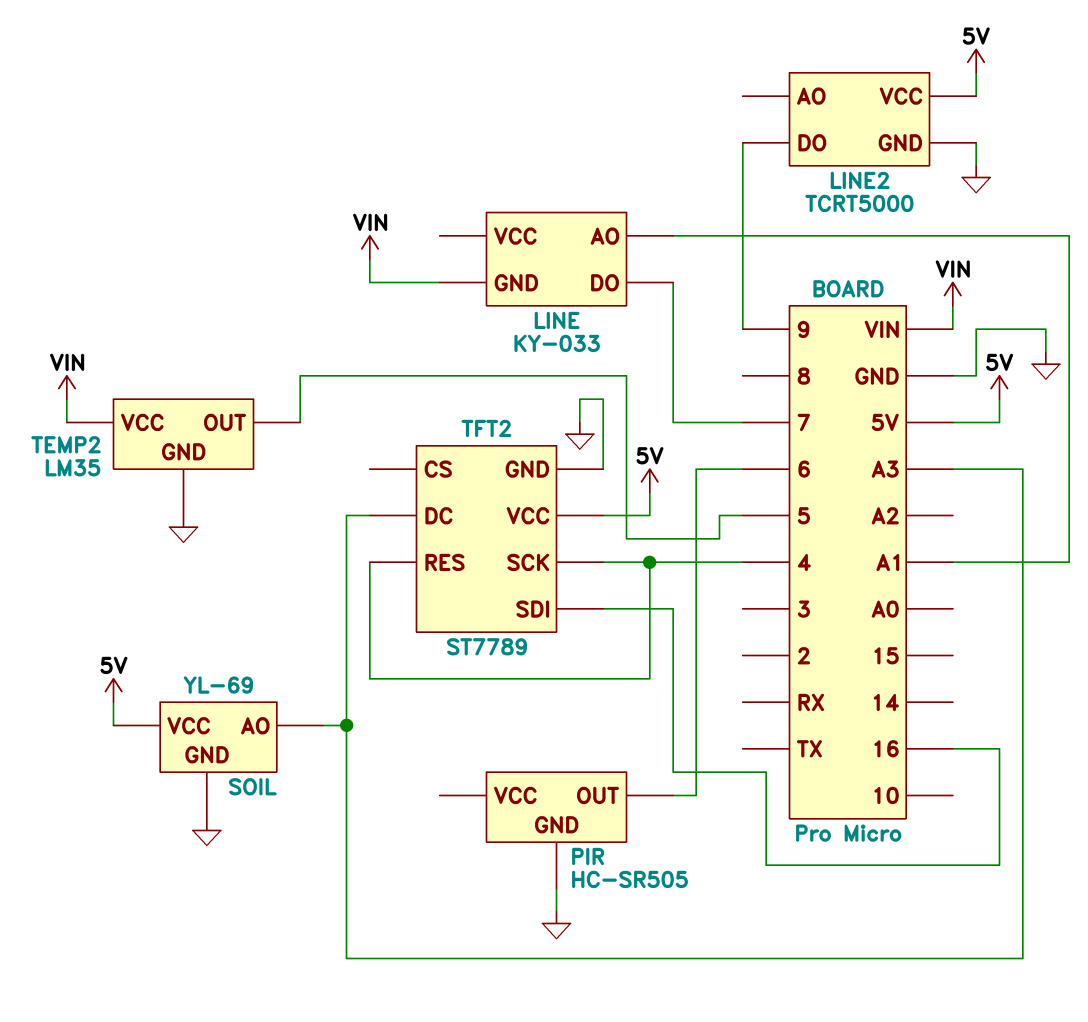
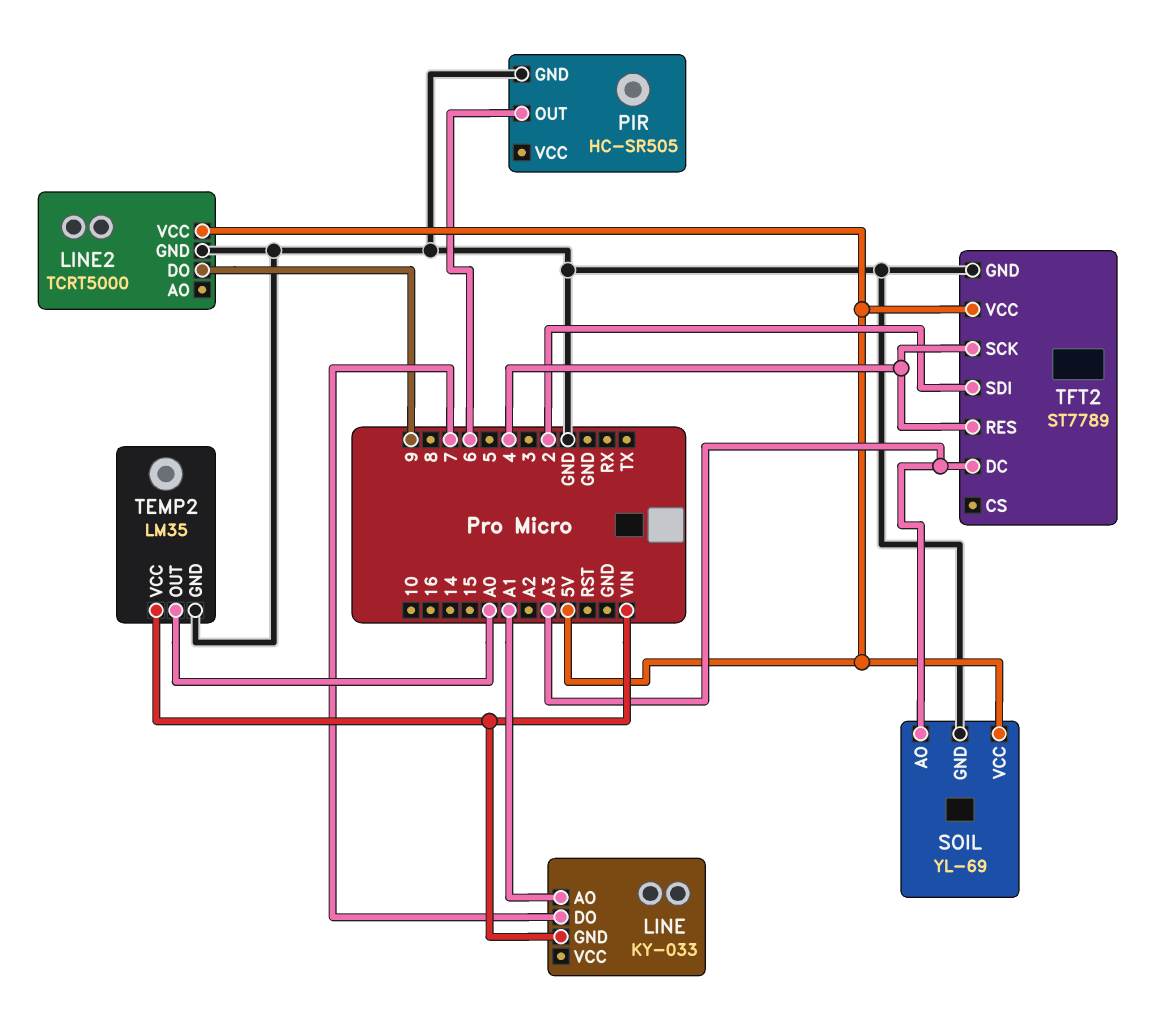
TEMP2 pin OUT: 5 -> A0
TFT2 pin SDI: 16 -> 2

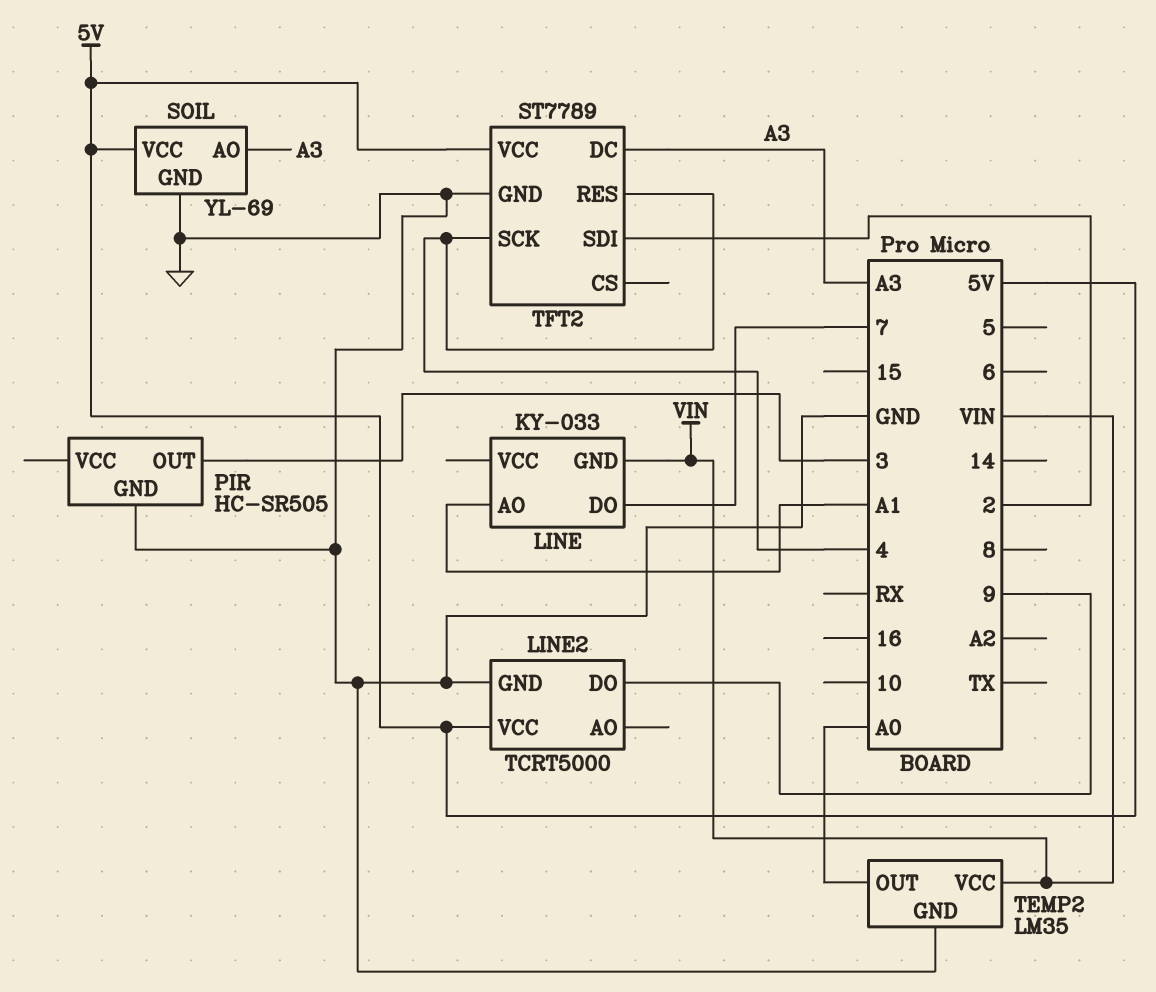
PIR pin OUT: 6 -> 3

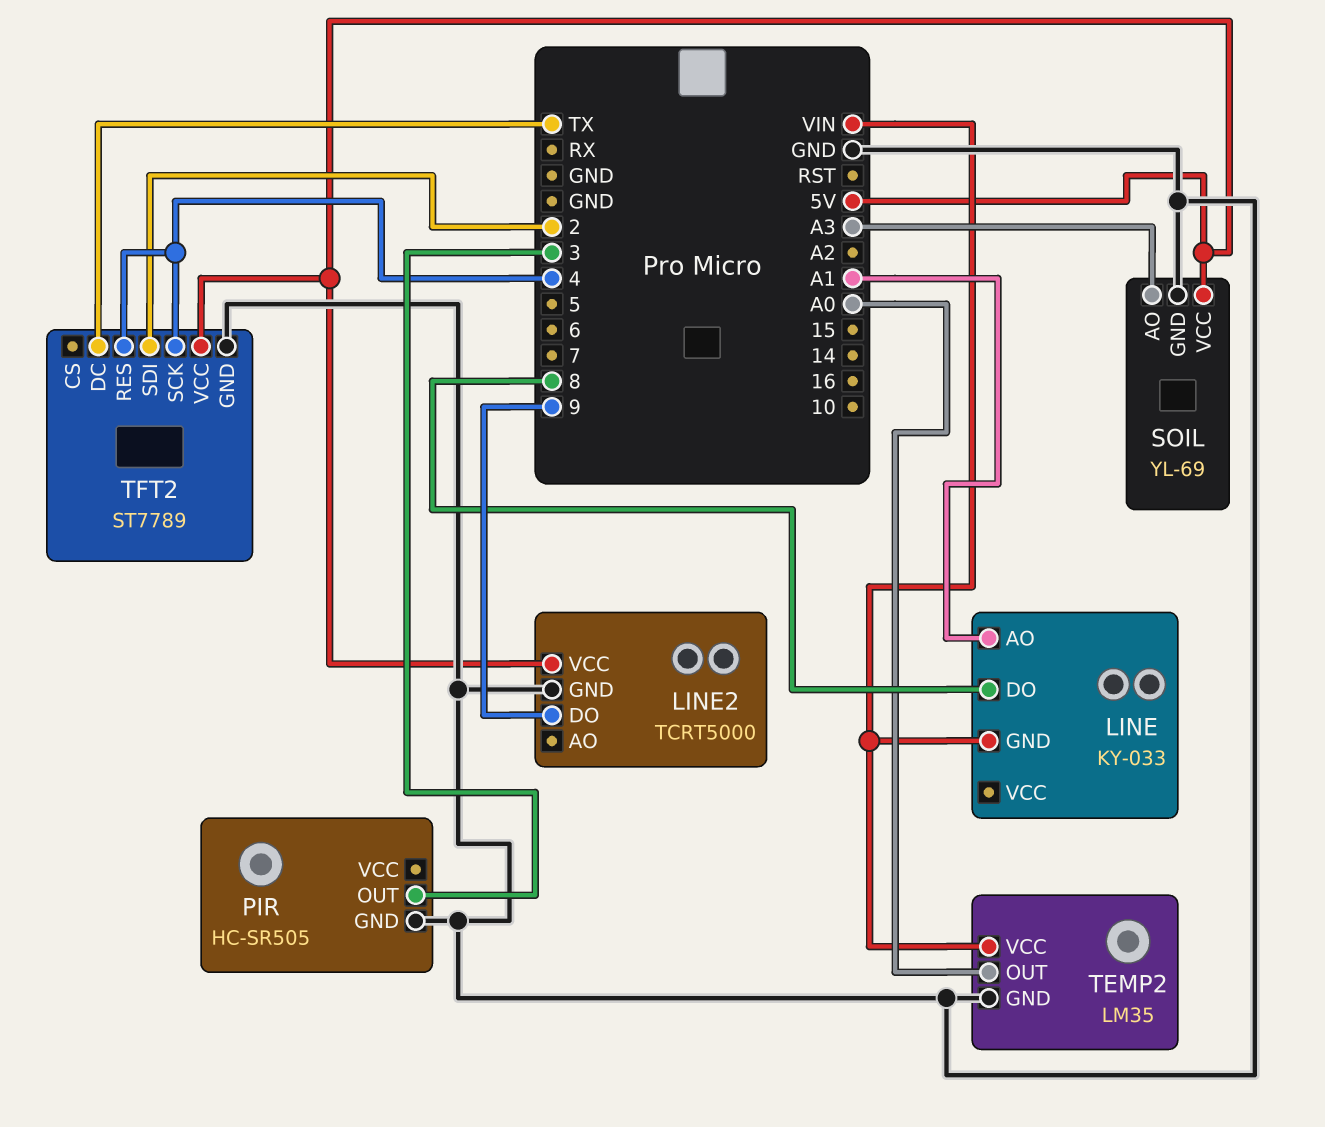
LINE pin DO: 7 -> 8
TFT2 pin DC: A3 -> TX

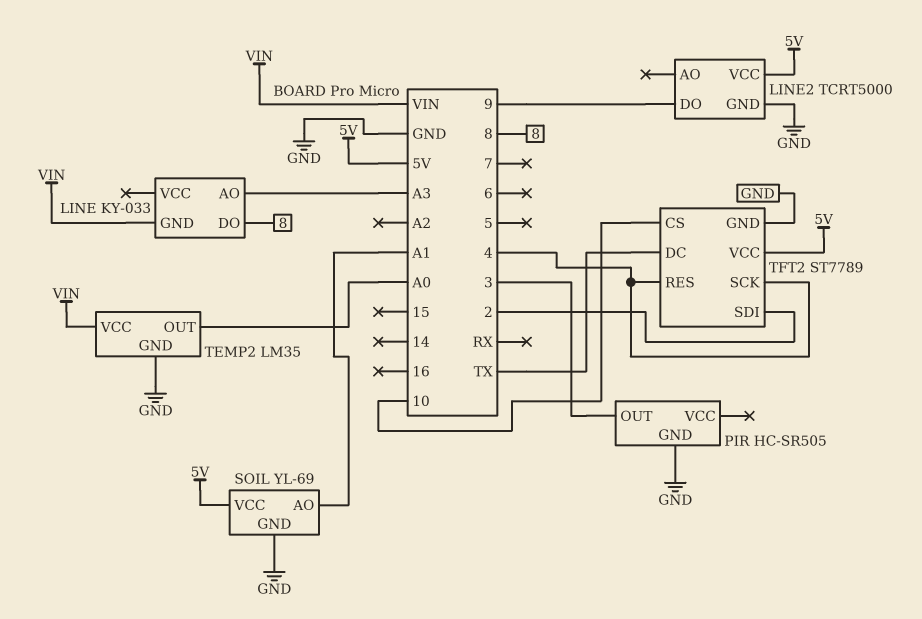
LINE pin AO: A1 -> A3
SOIL pin AO: A3 -> A1
TFT2 pin CS: none -> 10

